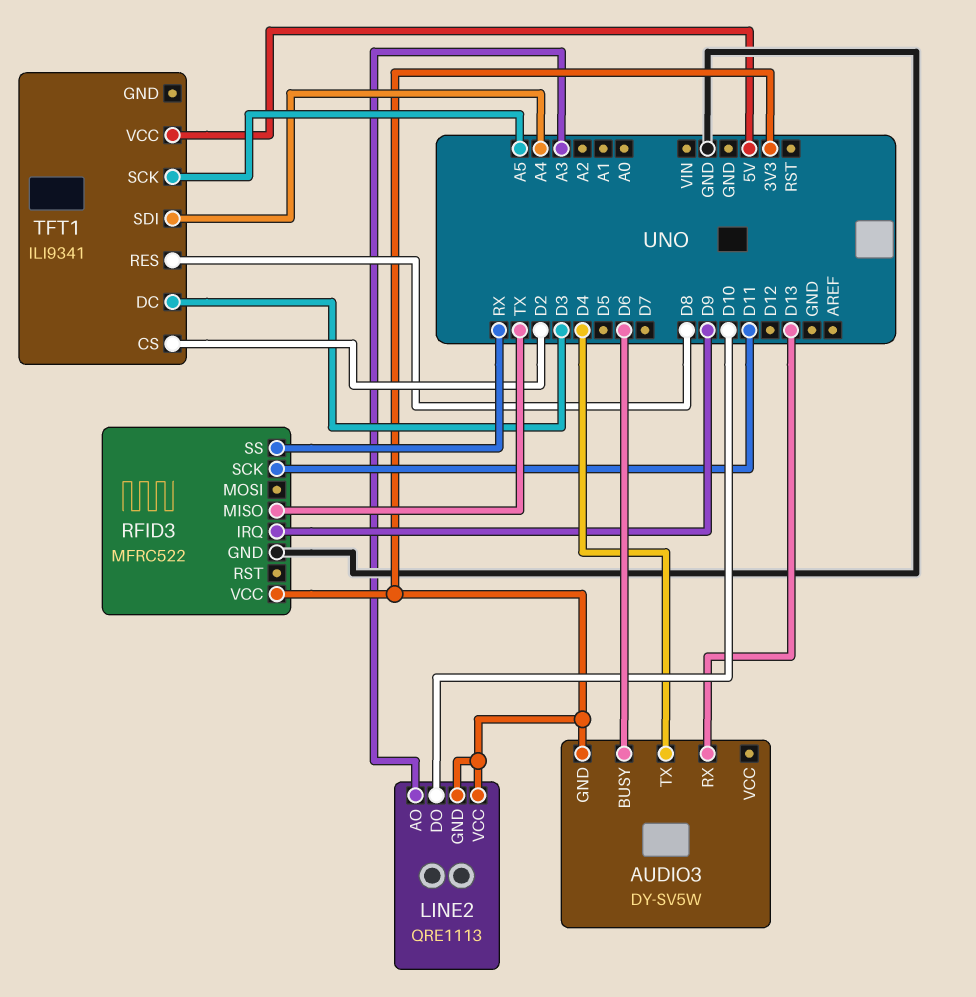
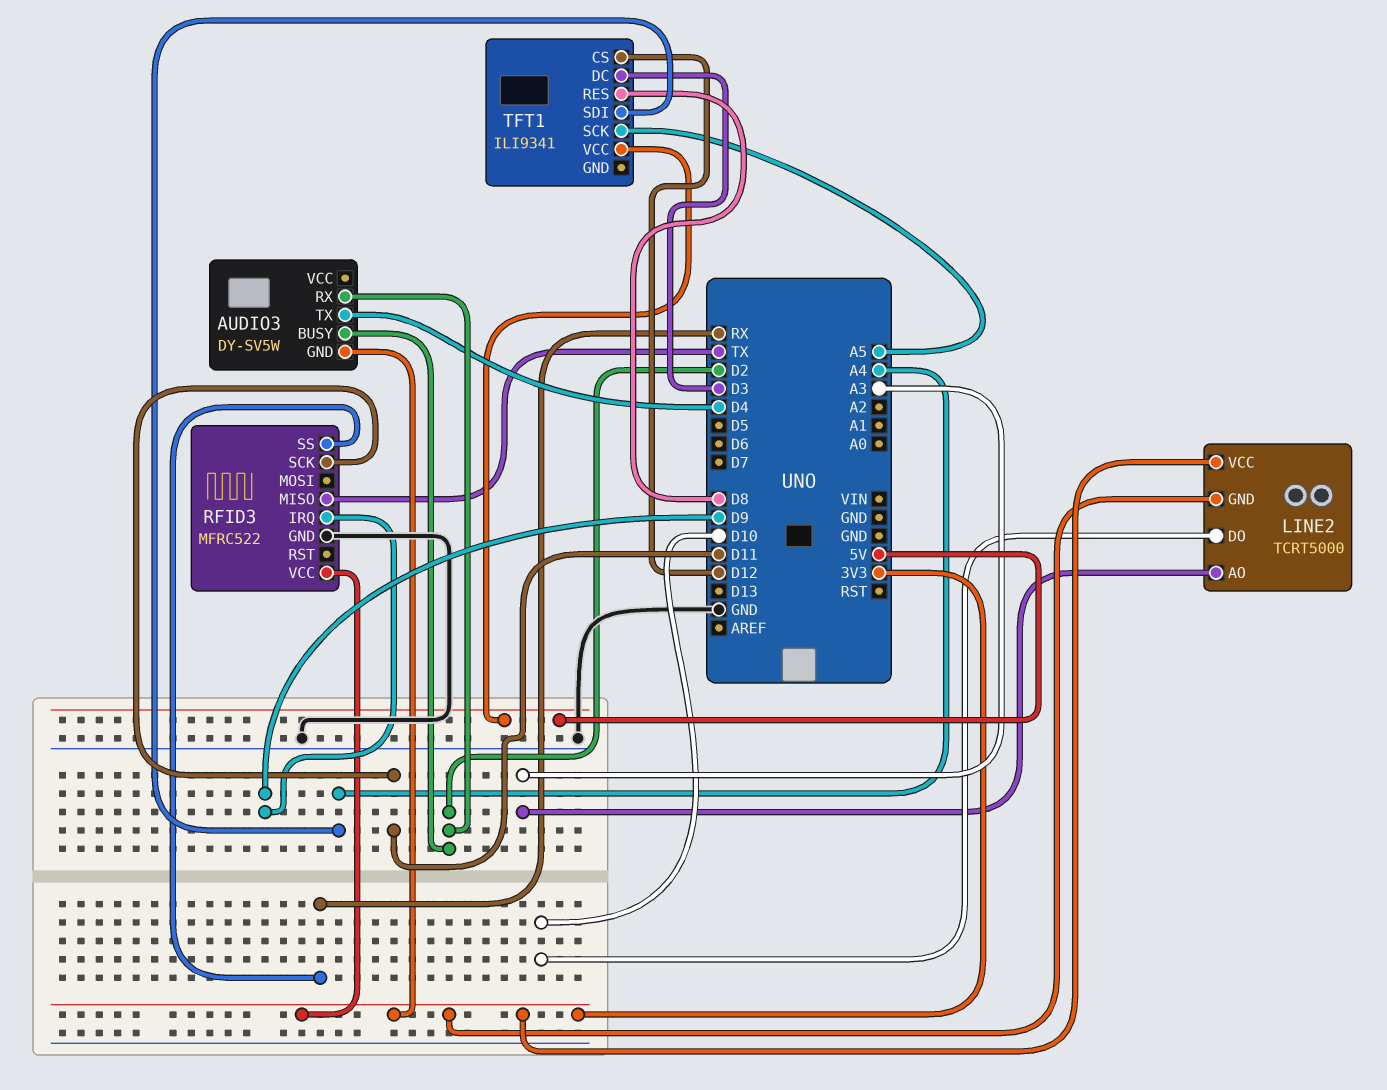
AUDIO3 pin BUSY: D6 -> D2
AUDIO3 pin RX: D13 -> D2
LINE2: QRE1113 -> TCRT5000
TFT1 pin CS: D2 -> D12

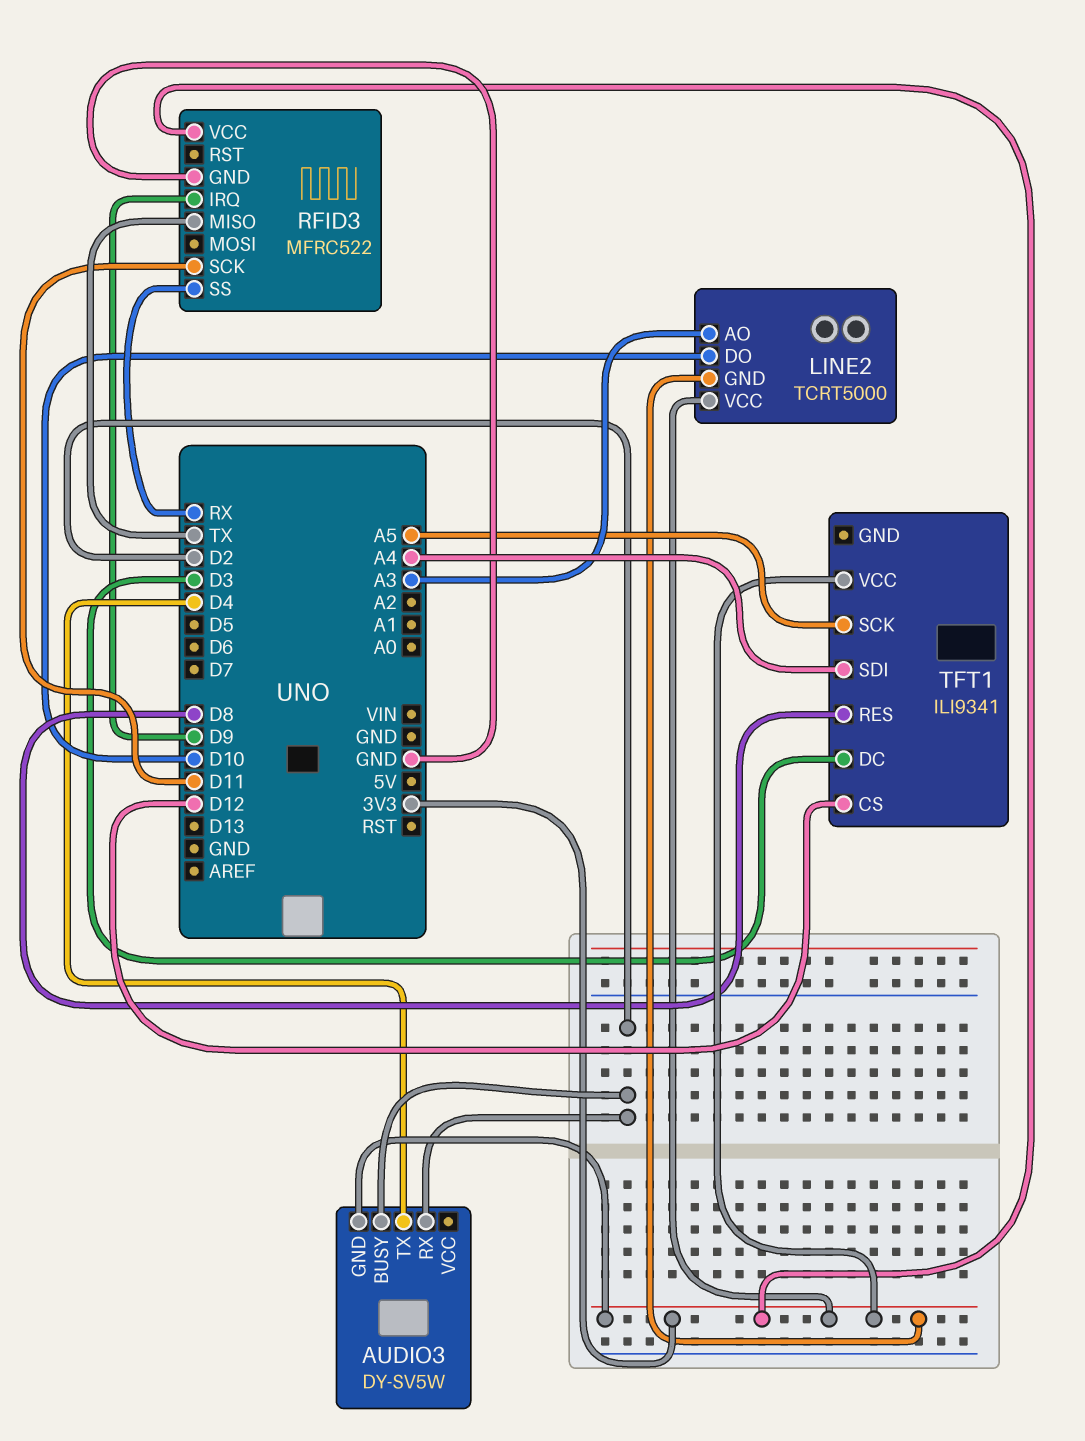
TFT1 pin VCC: 5V -> 3V3

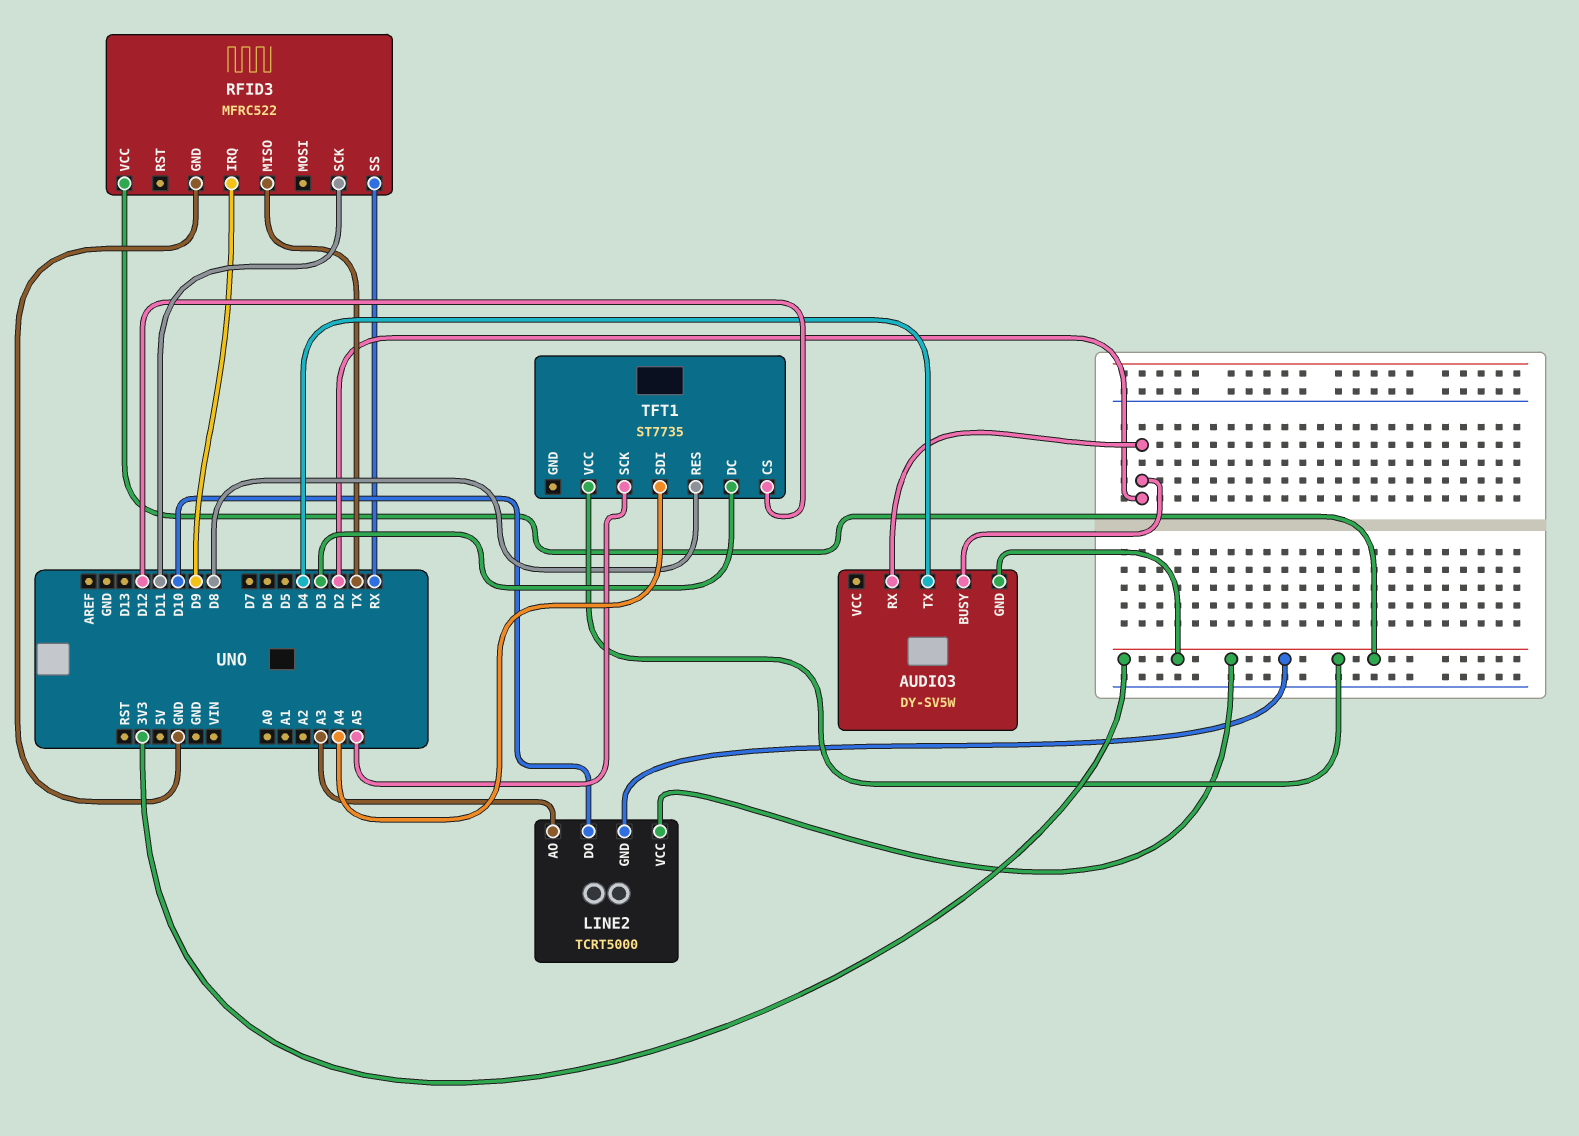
TFT1: ILI9341 -> ST7735

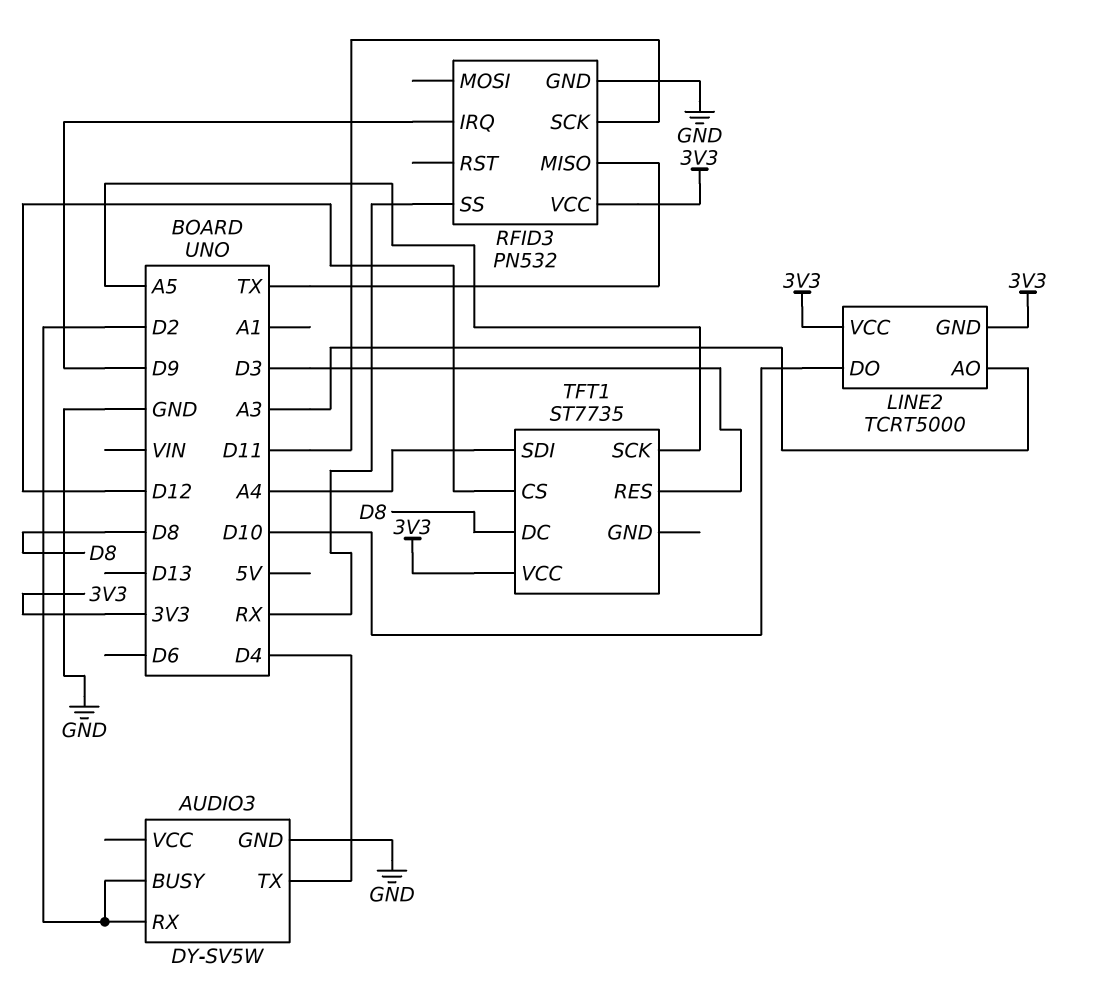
AUDIO3 pin GND: 3V3 -> GND
RFID3: MFRC522 -> PN532
TFT1 pin DC: D3 -> D8
TFT1 pin RES: D8 -> D3

